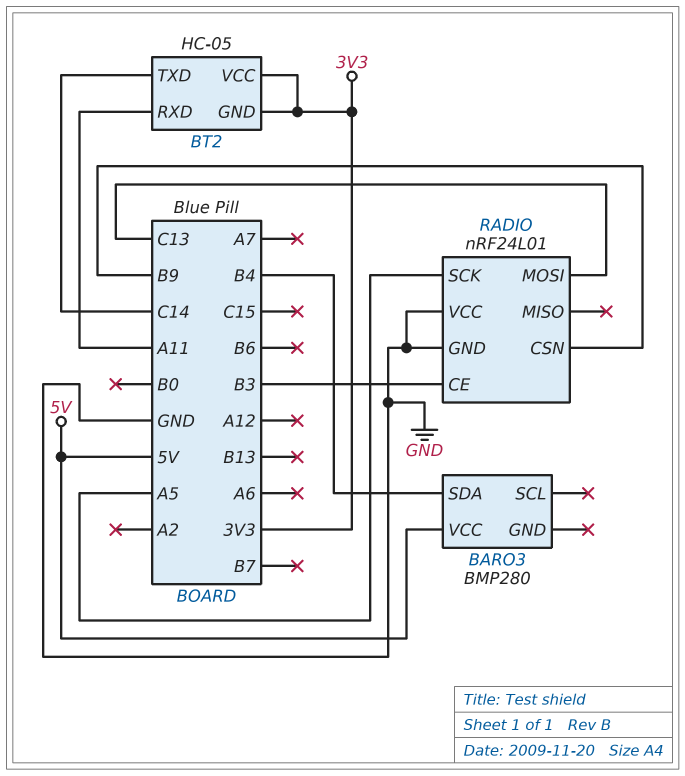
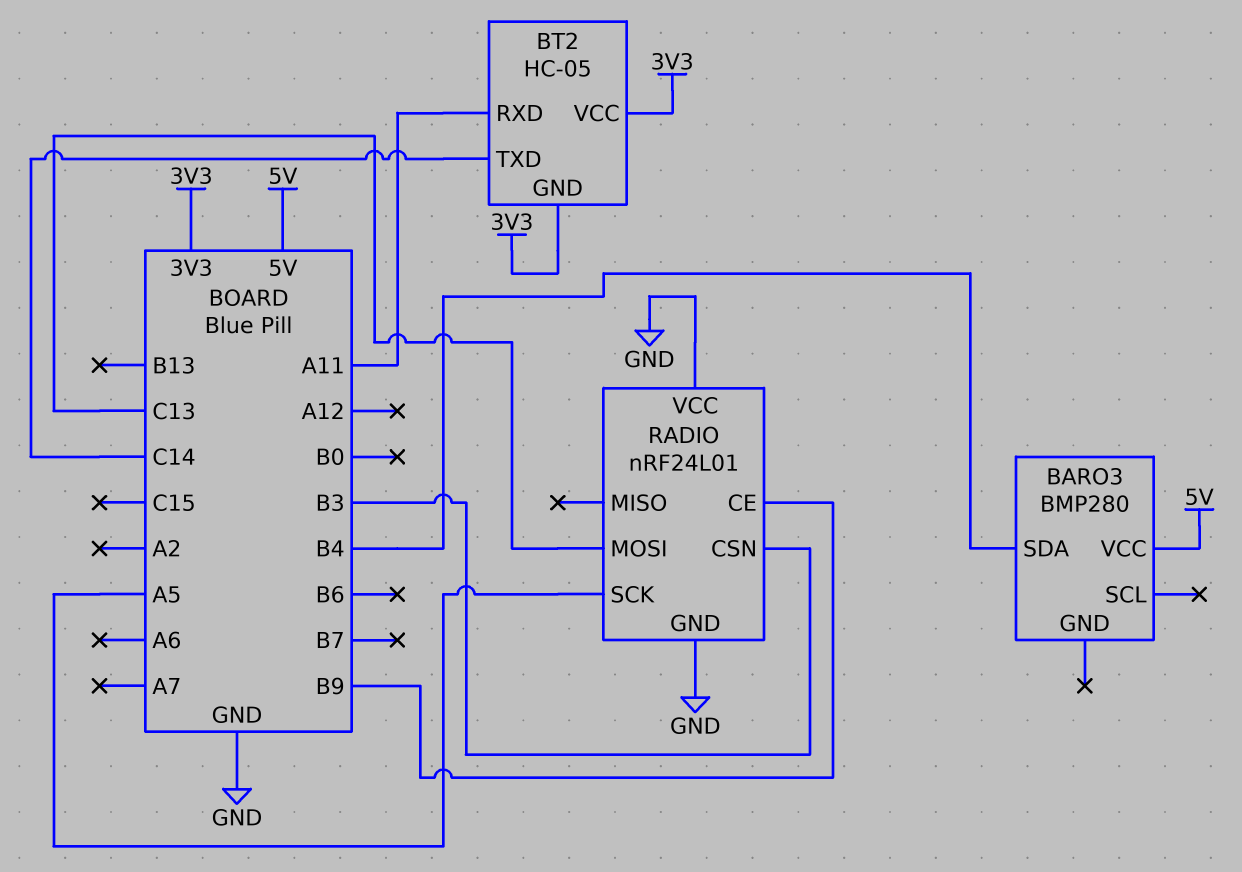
RADIO pin CE: B3 -> B9
RADIO pin CSN: B9 -> B3

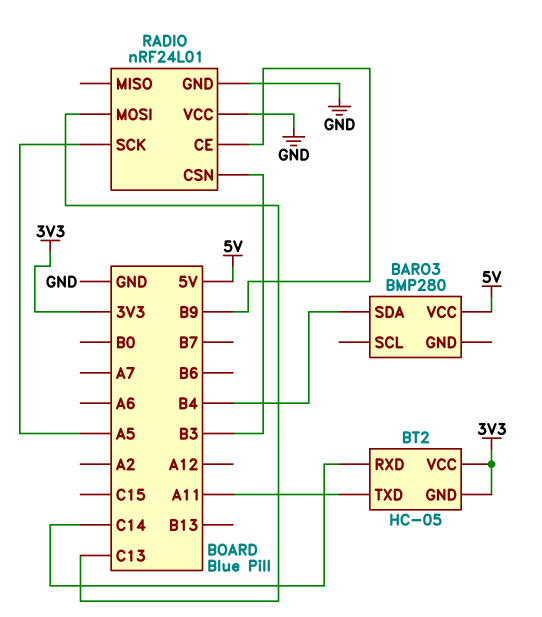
BT2 pin RXD: A11 -> C14
BT2 pin TXD: C14 -> A11

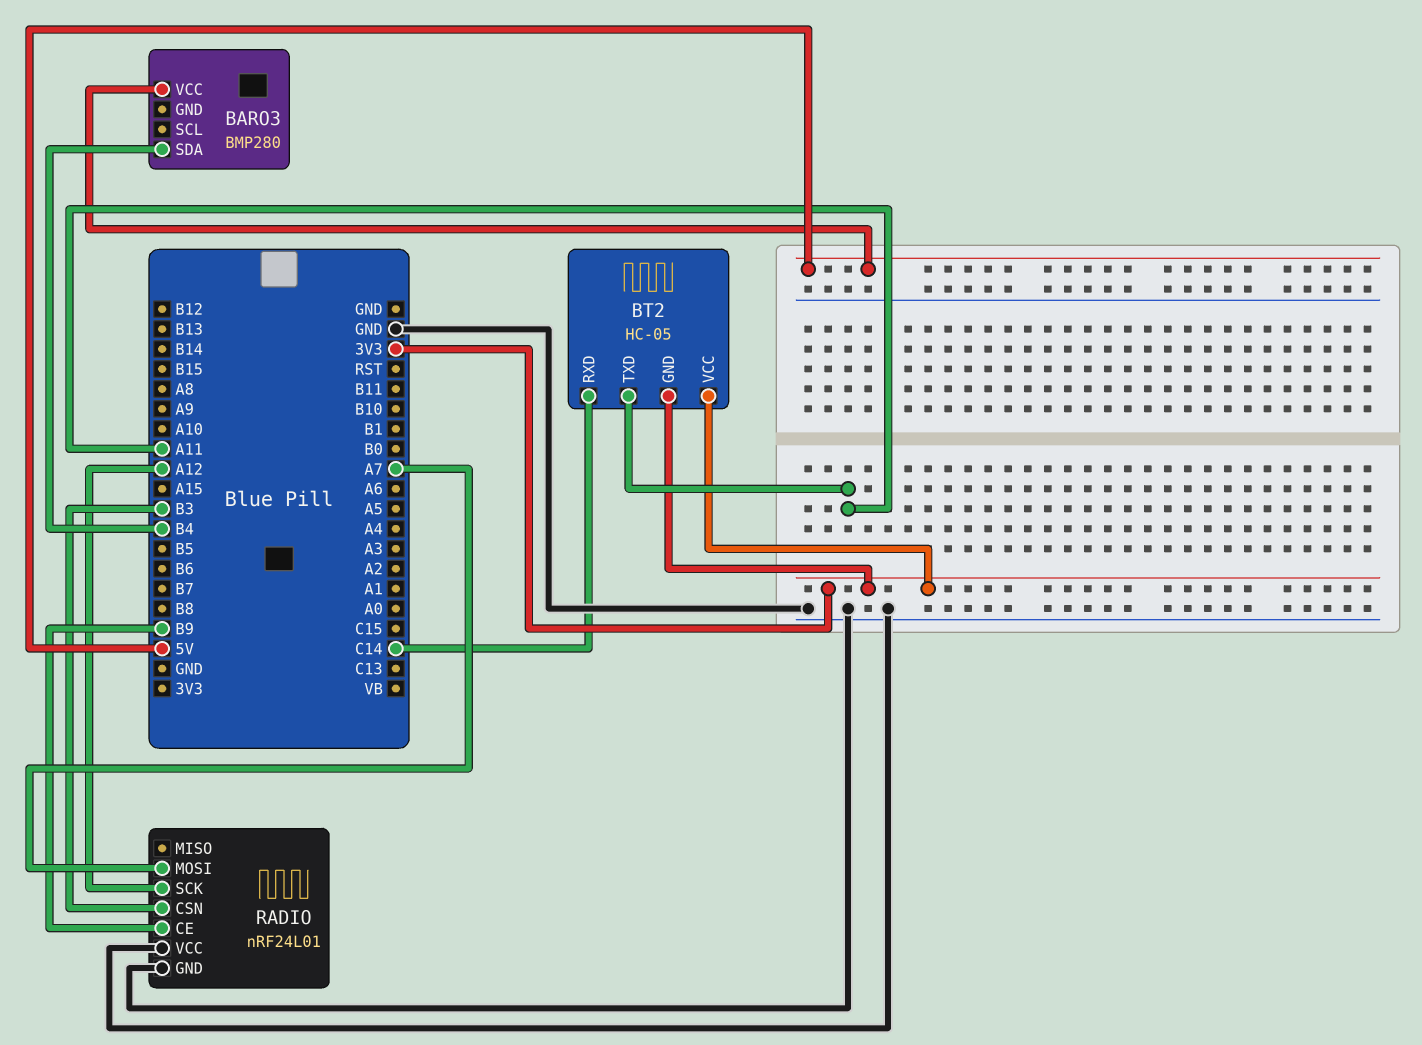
RADIO pin MOSI: C13 -> A7
RADIO pin SCK: A5 -> A12

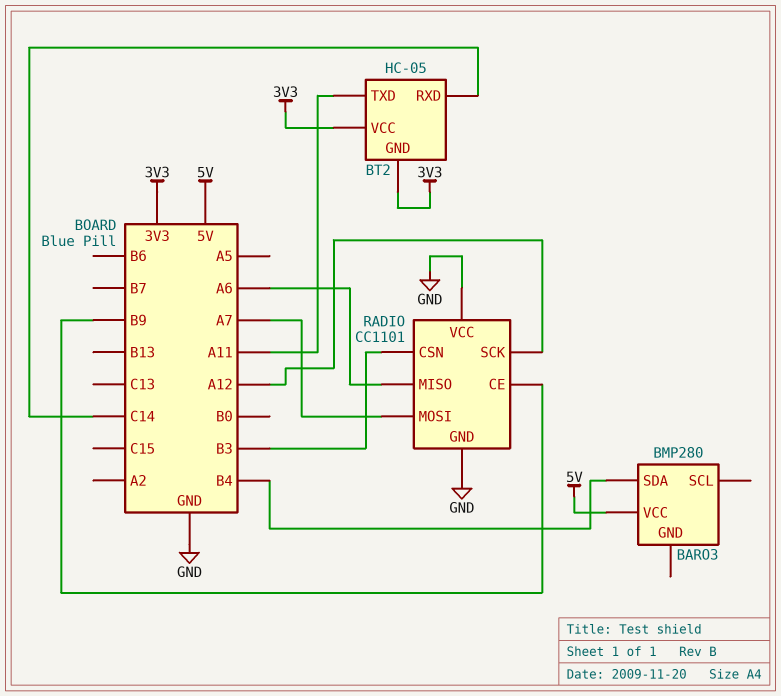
RADIO: nRF24L01 -> CC1101
RADIO pin MISO: none -> A6

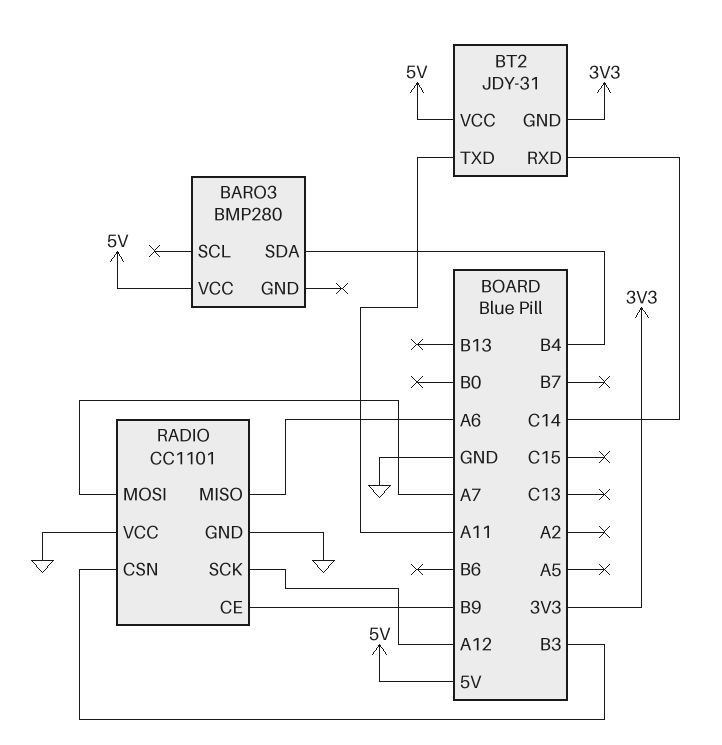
BT2: HC-05 -> JDY-31
BT2 pin VCC: 3V3 -> 5V

